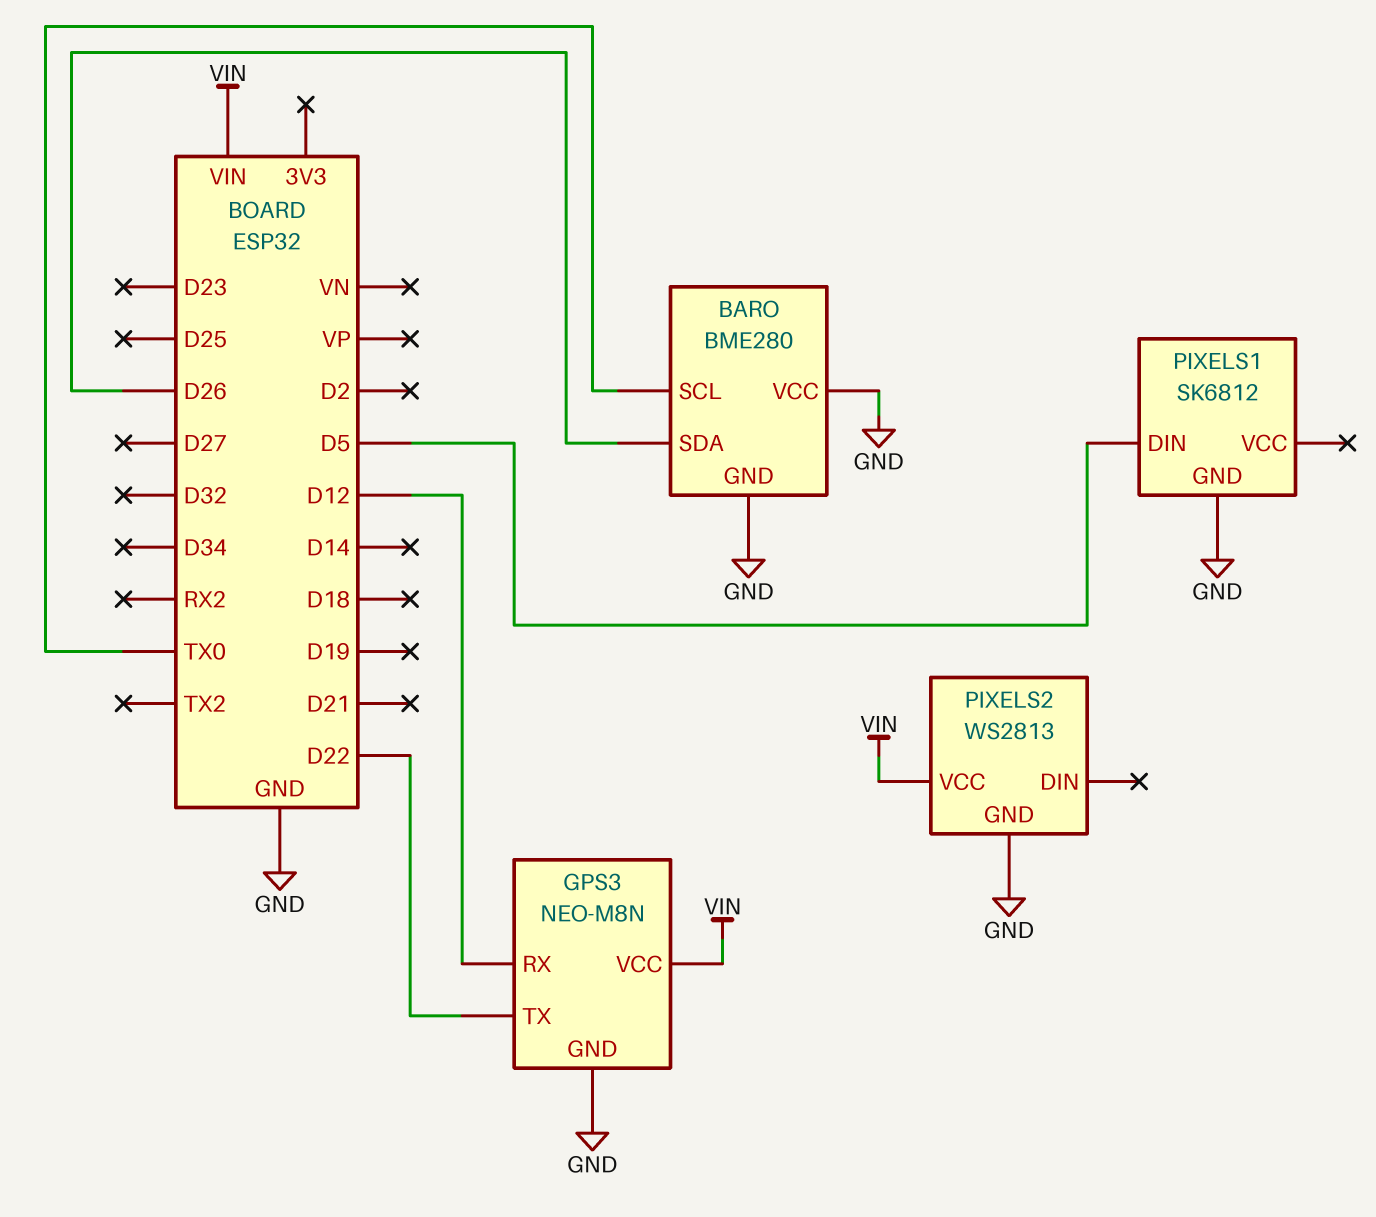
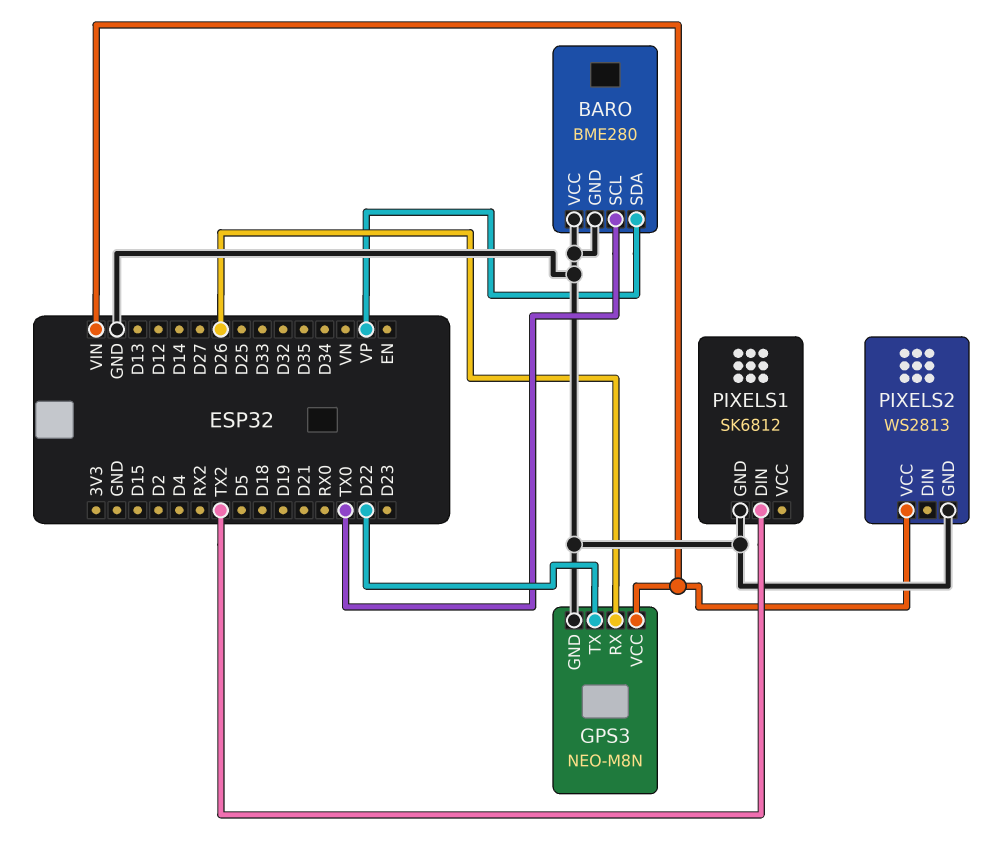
BARO pin SDA: D26 -> VP
GPS3 pin RX: D12 -> D26
PIXELS1 pin DIN: D5 -> TX2

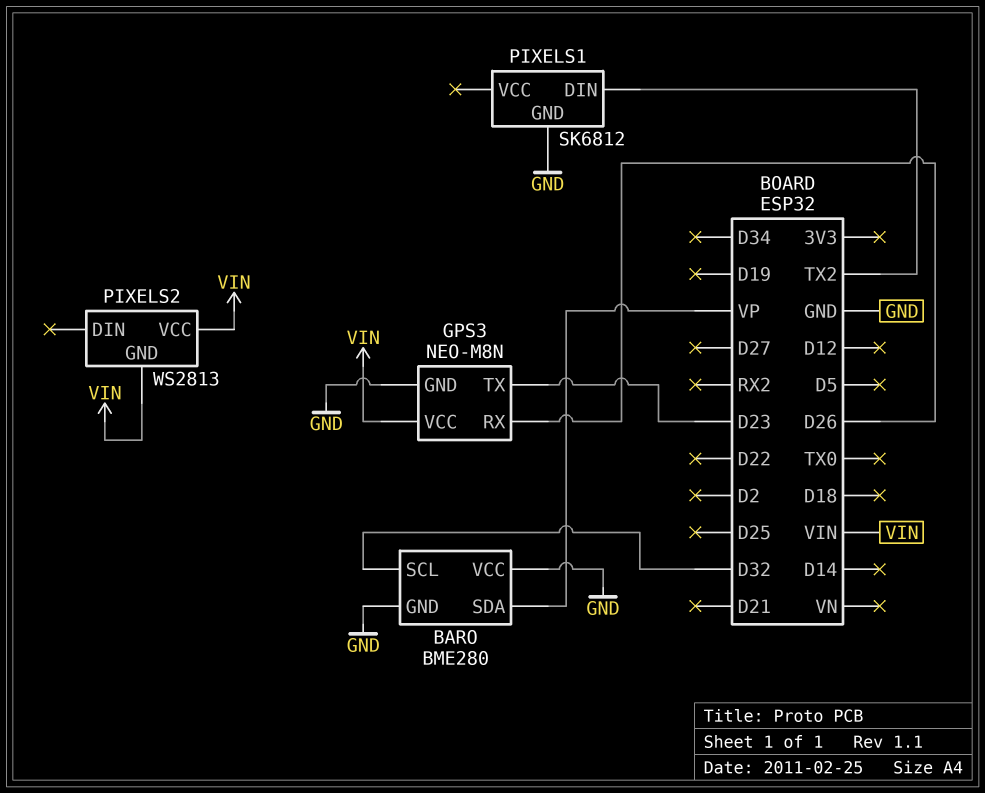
BARO pin SCL: TX0 -> D32
GPS3 pin TX: D22 -> D23
PIXELS2 pin GND: GND -> VIN

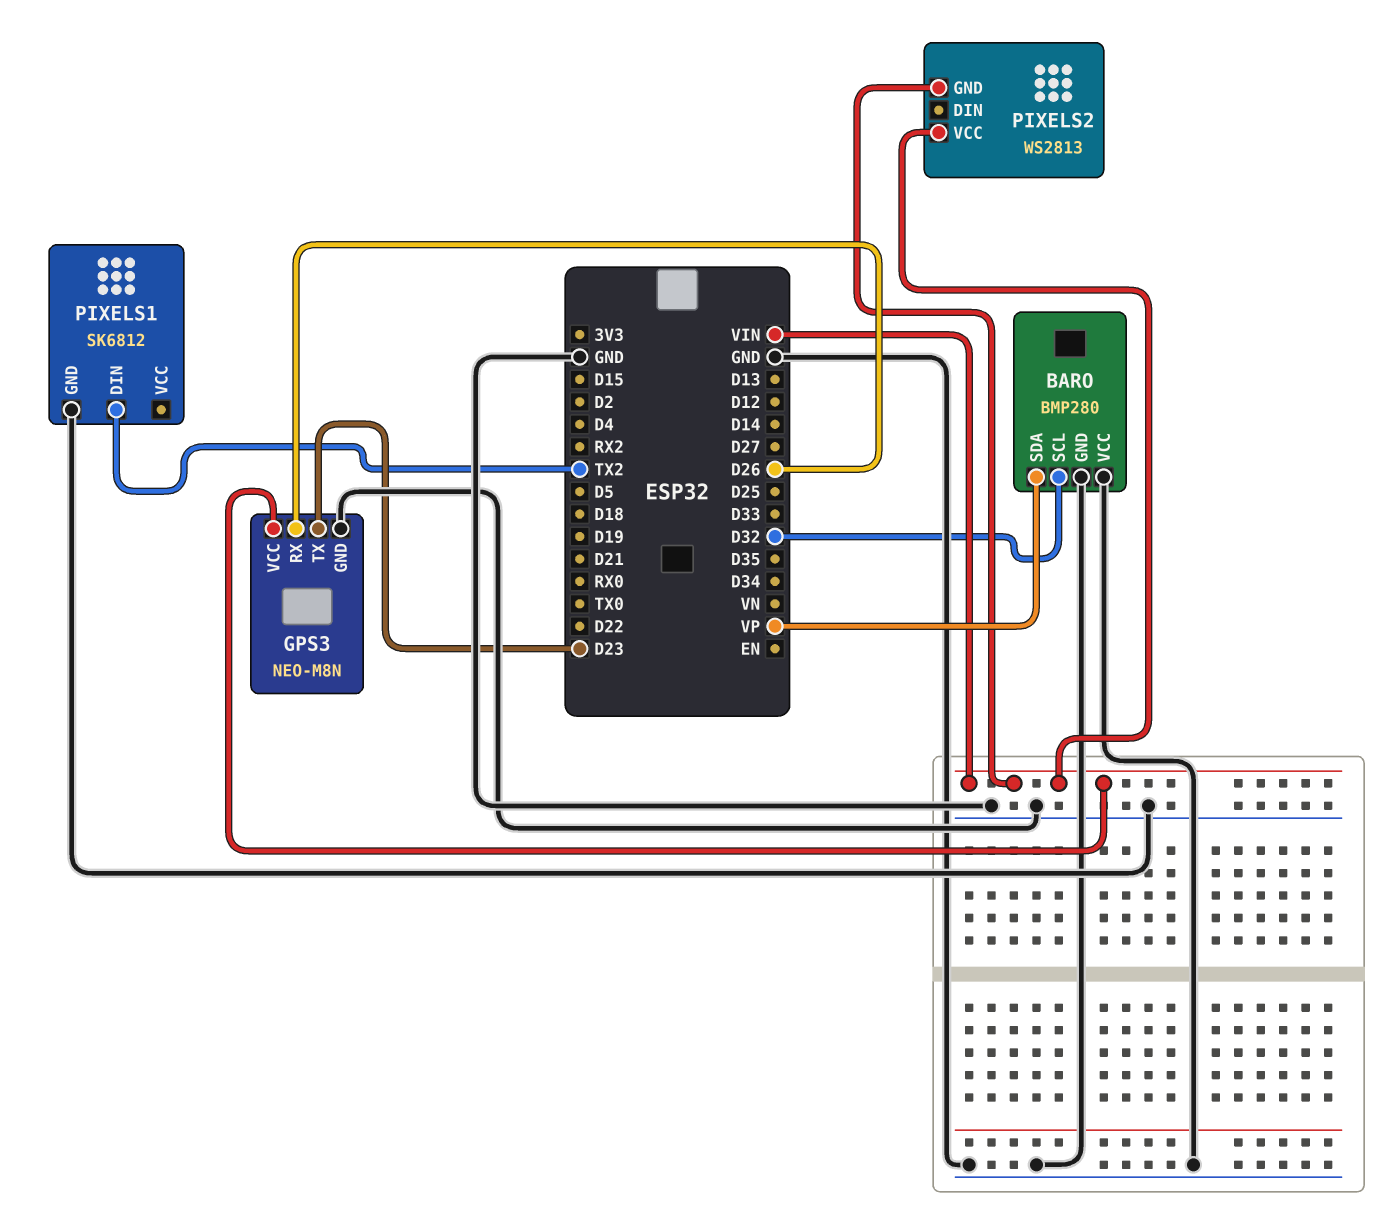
BARO: BME280 -> BMP280

